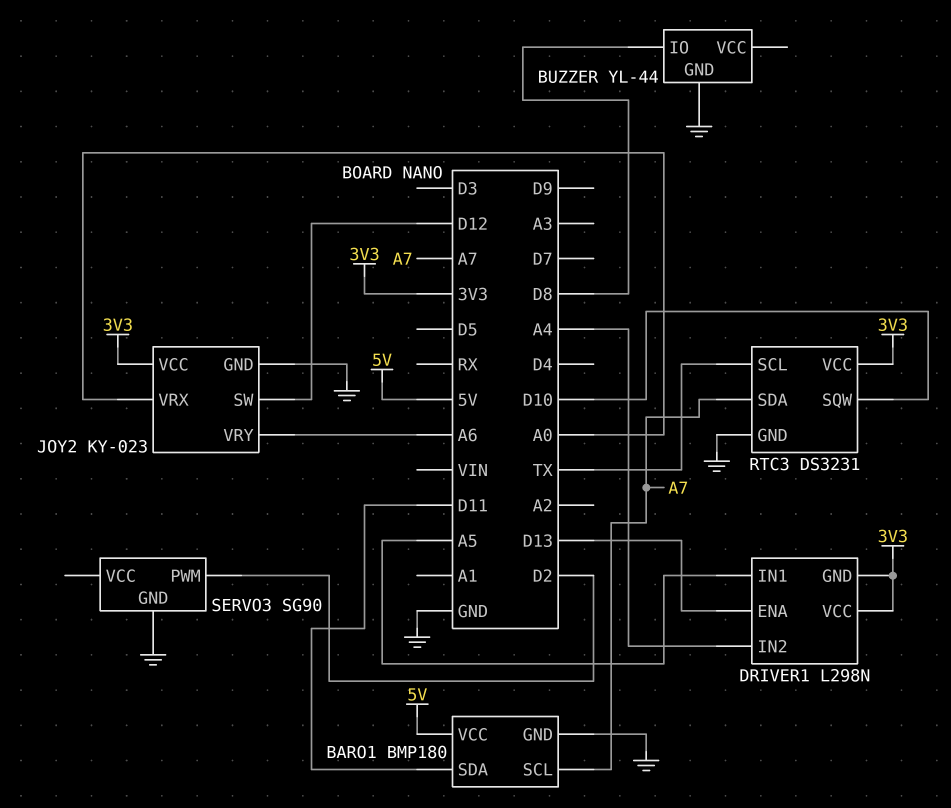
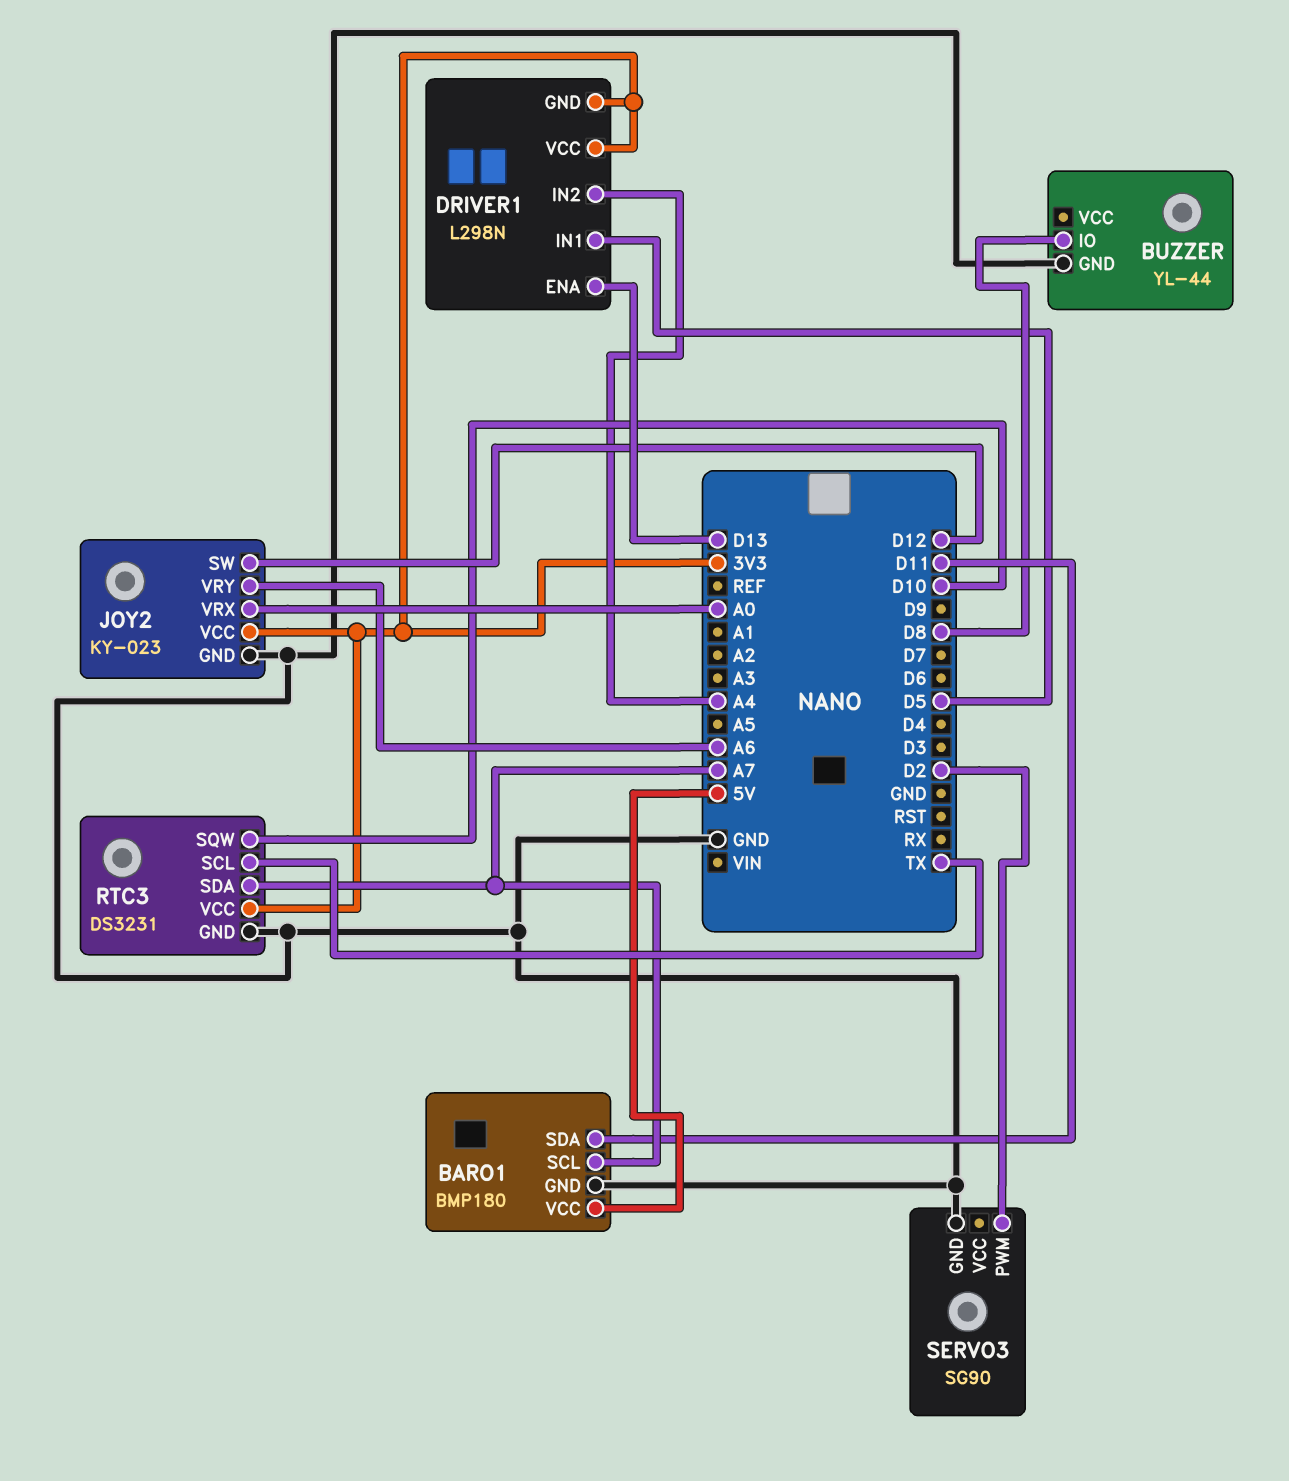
DRIVER1 pin IN1: A5 -> D5

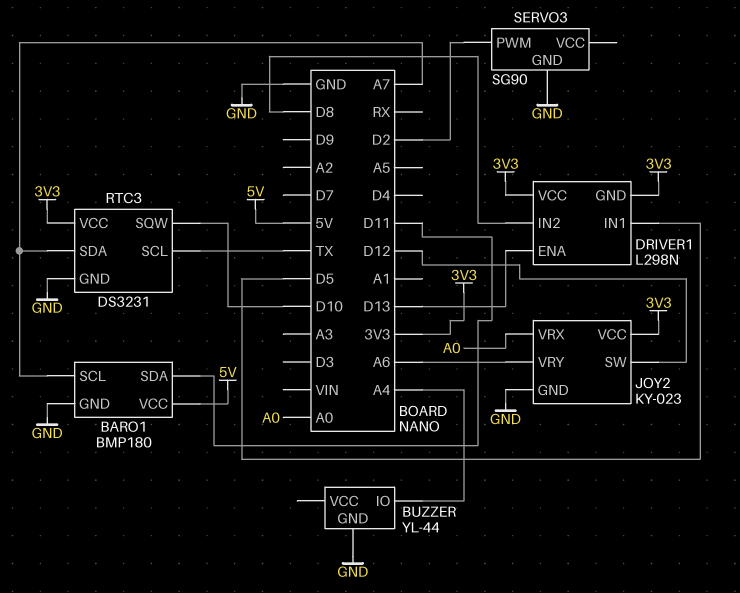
BUZZER pin IO: D8 -> A4
DRIVER1 pin IN2: A4 -> D8

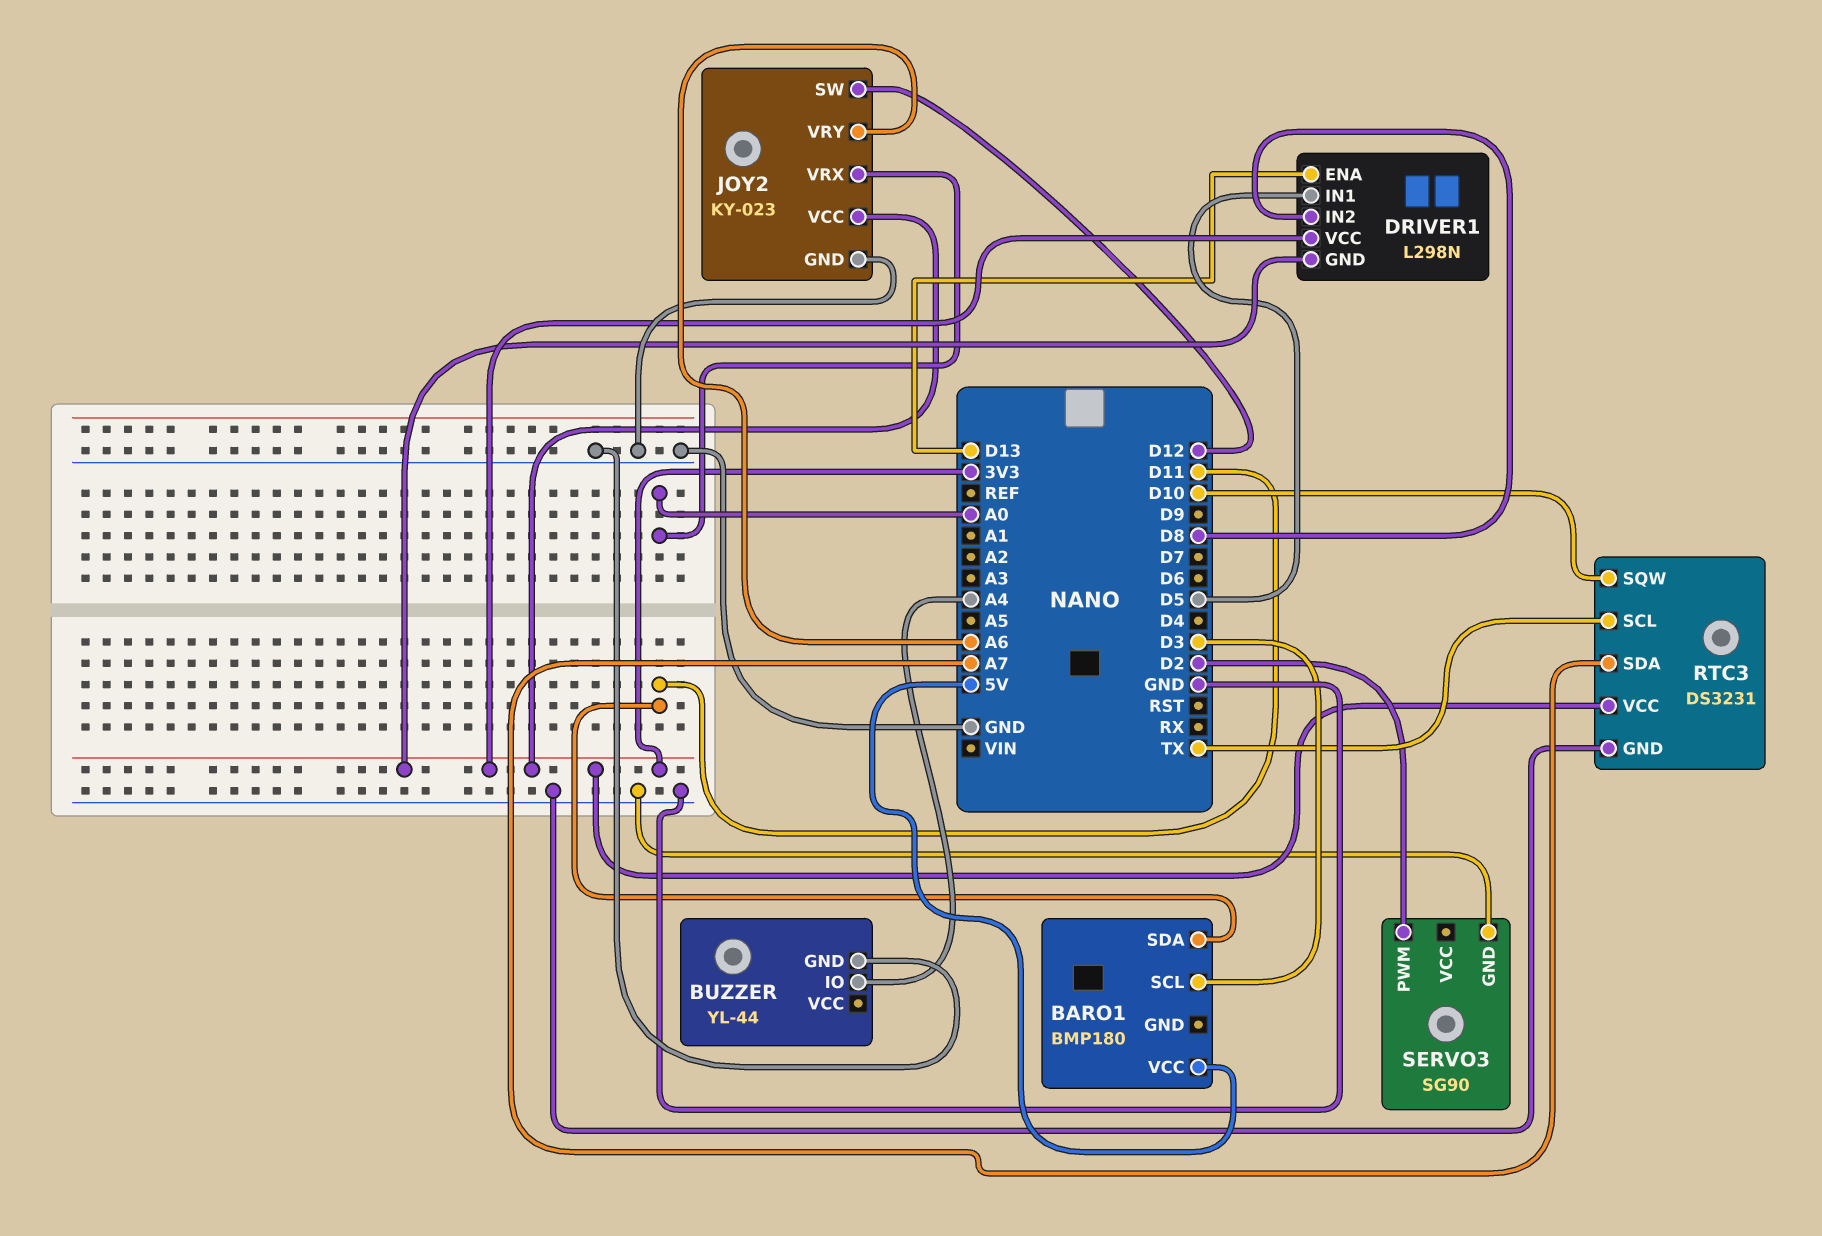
BARO1 pin GND: GND -> none
BARO1 pin SCL: A7 -> D3

